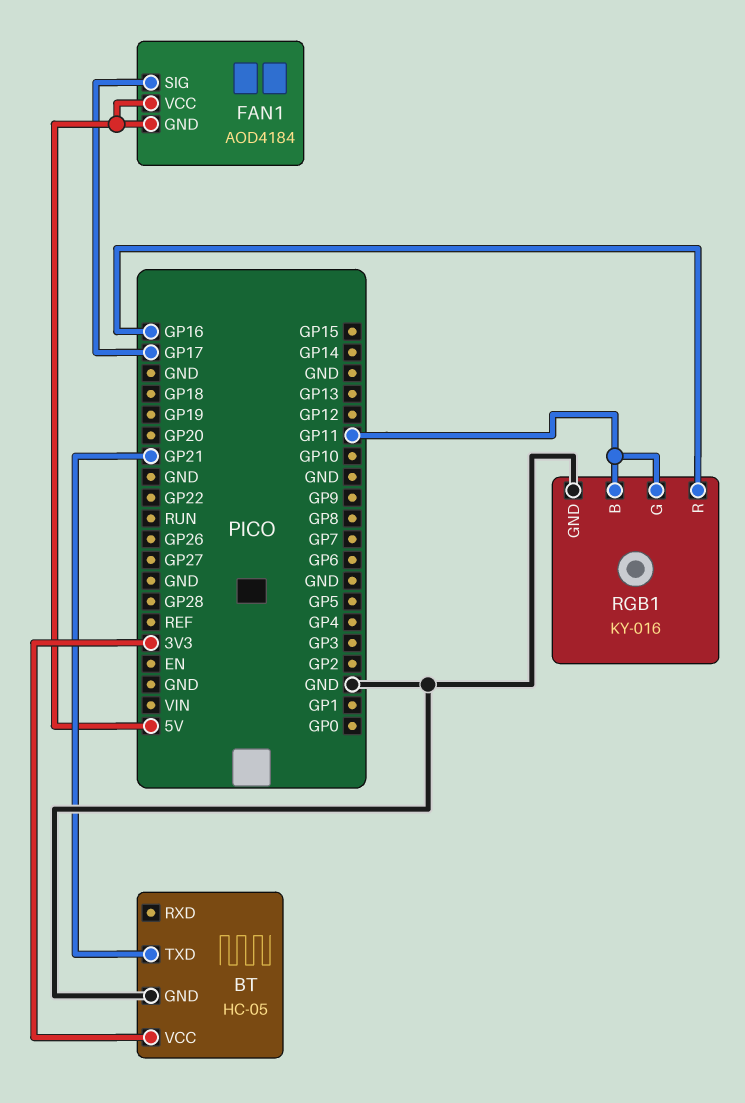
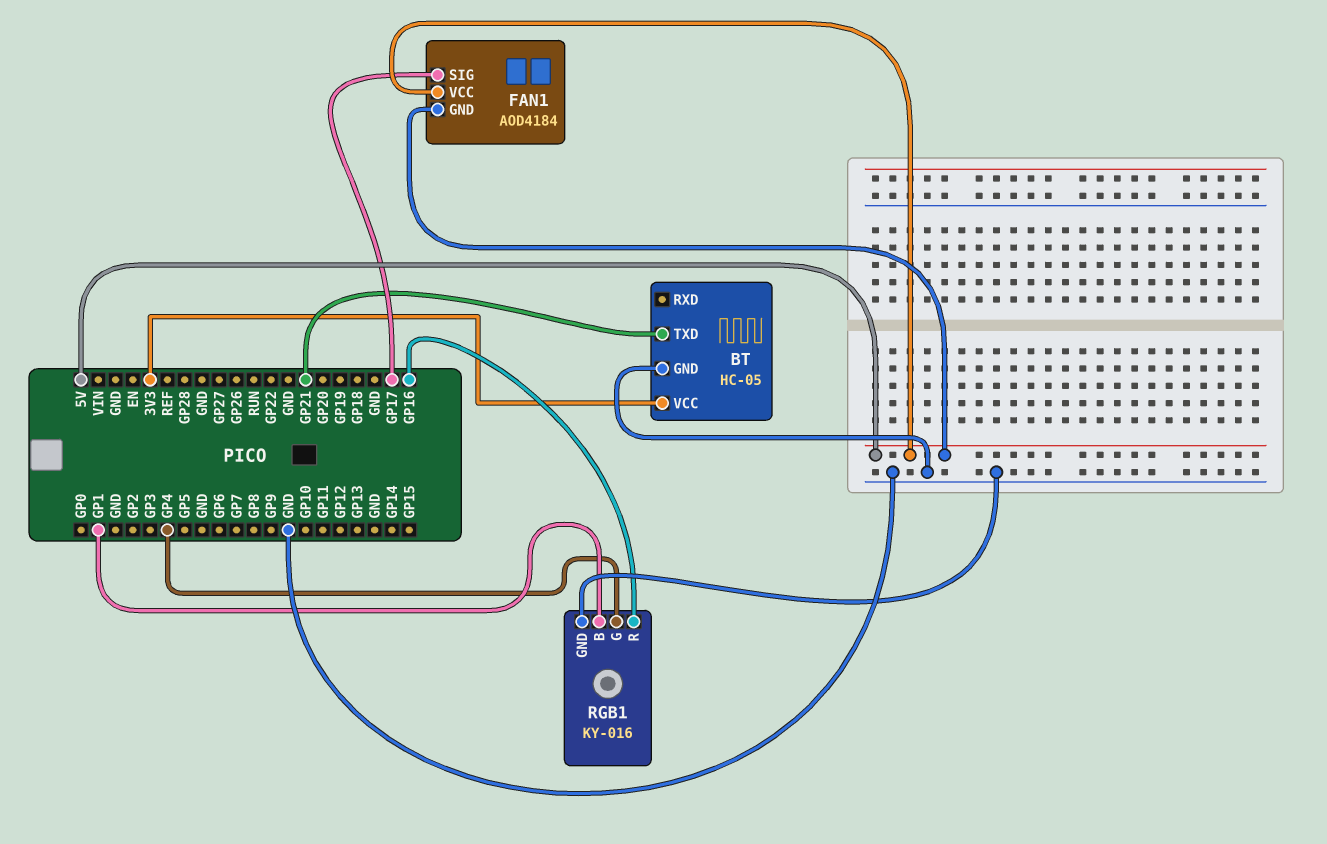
RGB1 pin B: GP11 -> GP1
RGB1 pin G: GP11 -> GP4

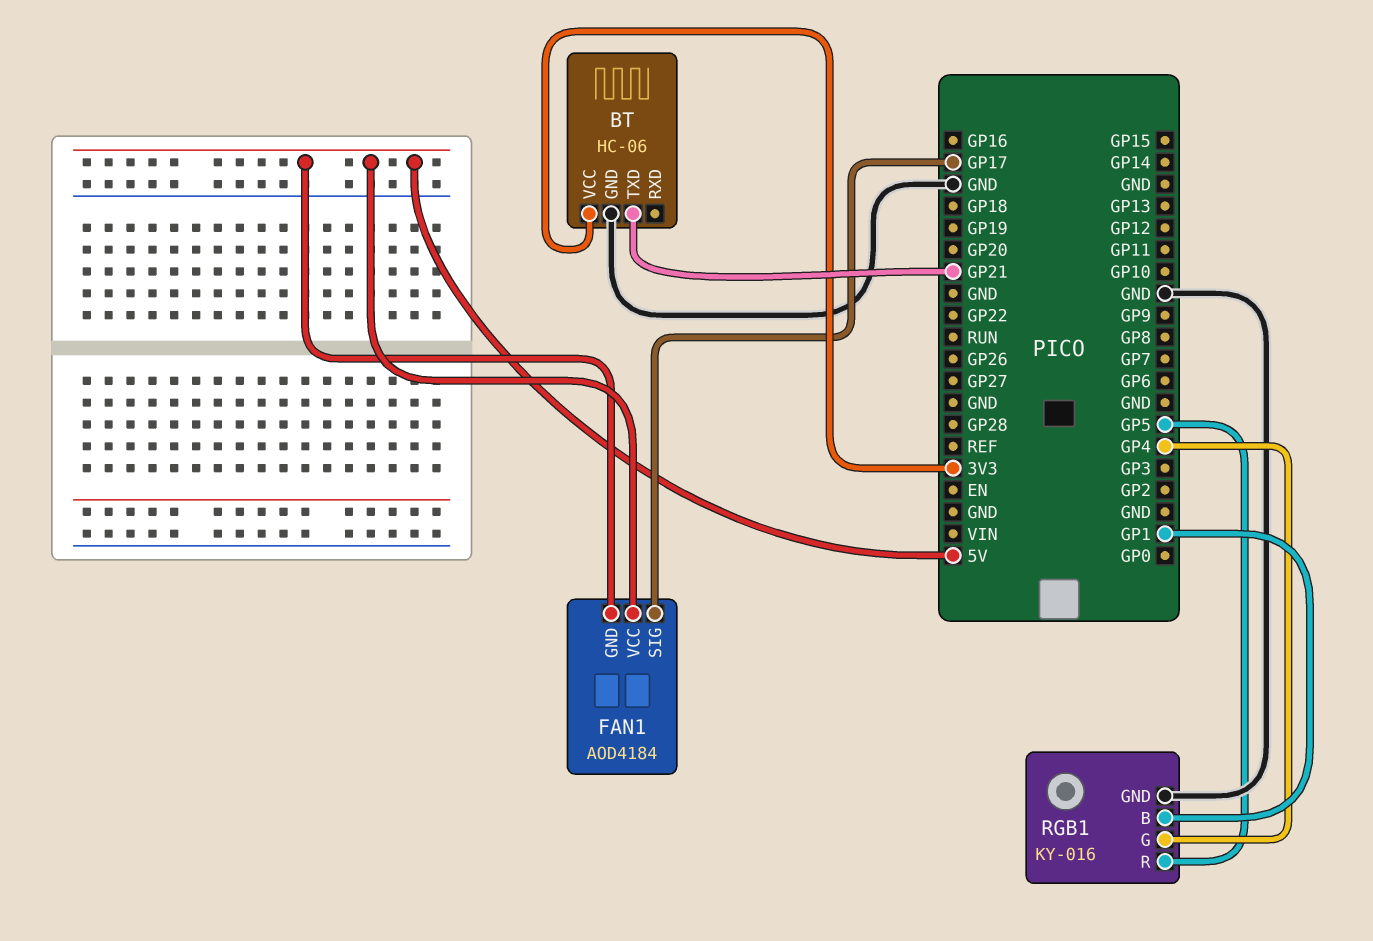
BT: HC-05 -> HC-06
RGB1 pin R: GP16 -> GP5

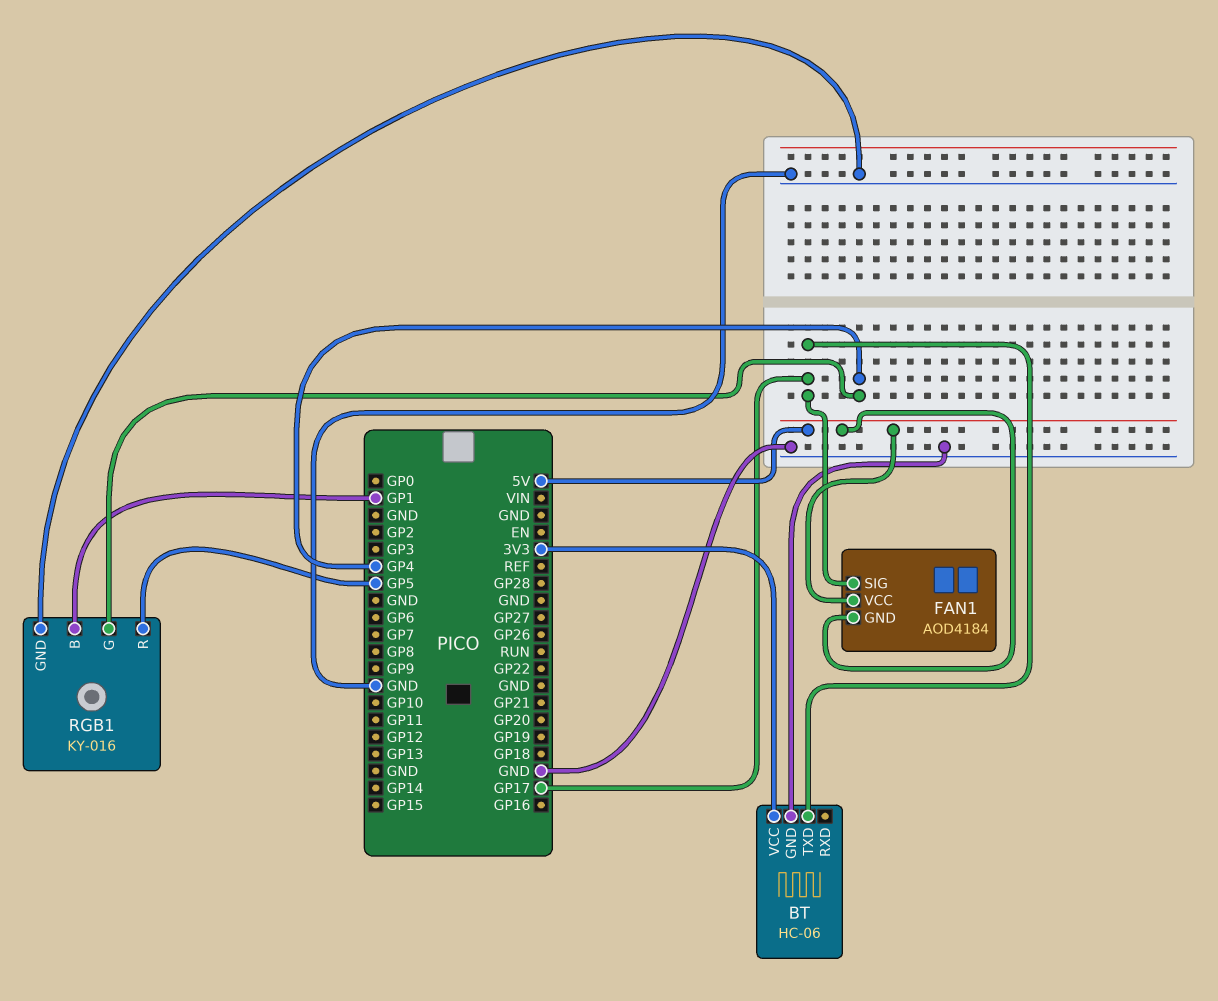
BT pin TXD: GP21 -> GP17

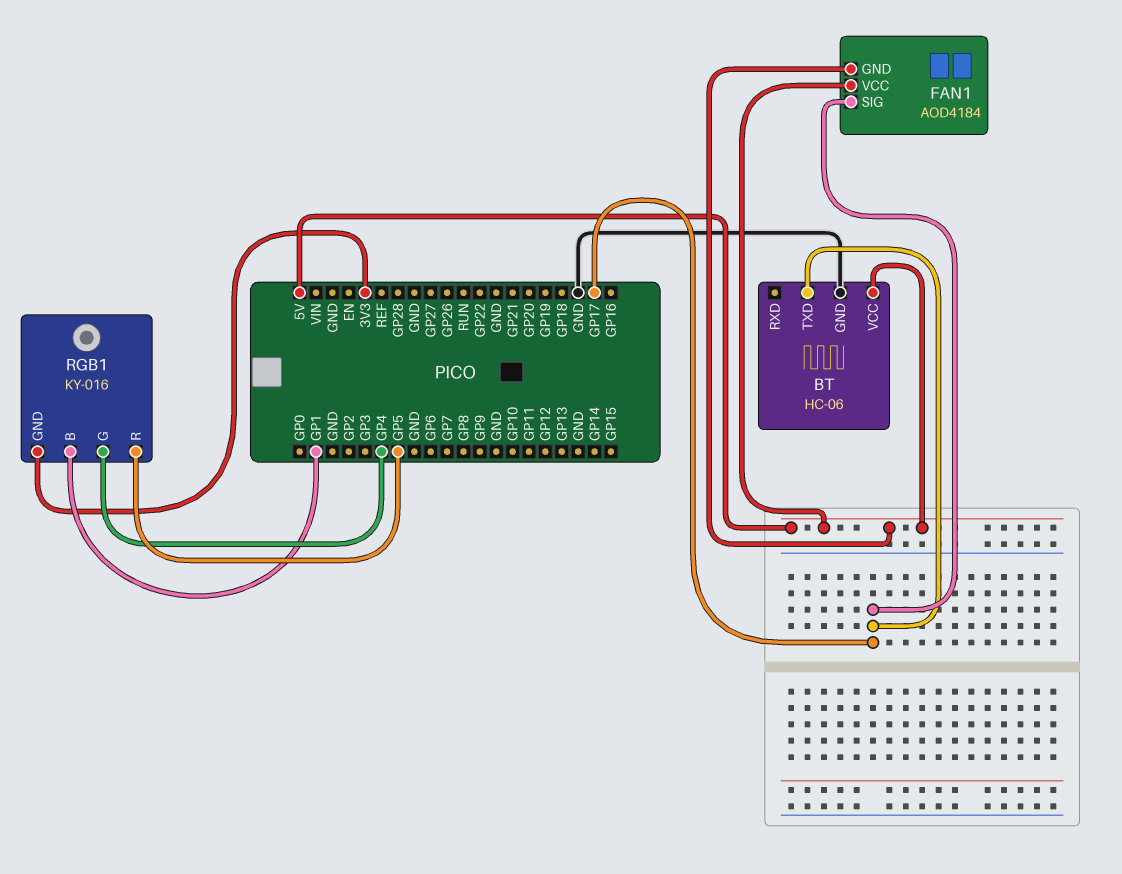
BT pin VCC: 3V3 -> 5V
RGB1 pin GND: GND -> 3V3

